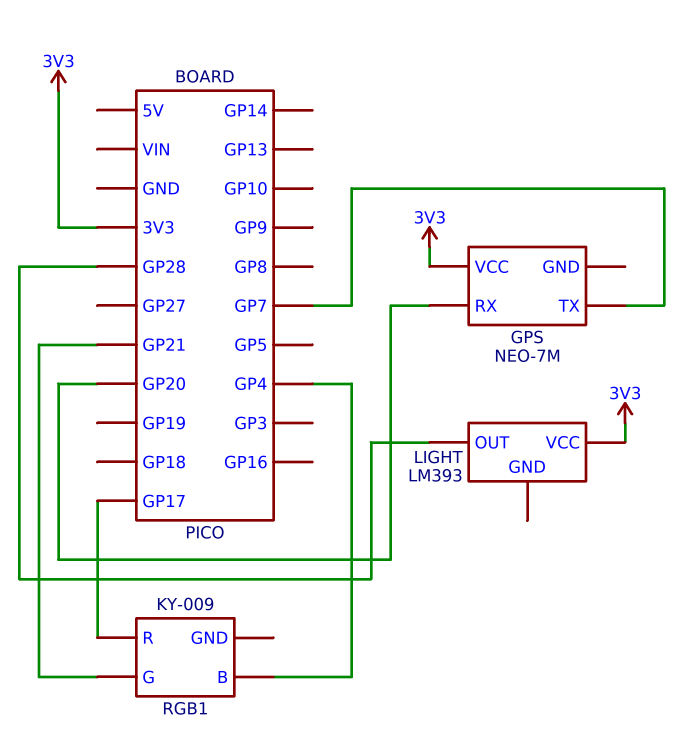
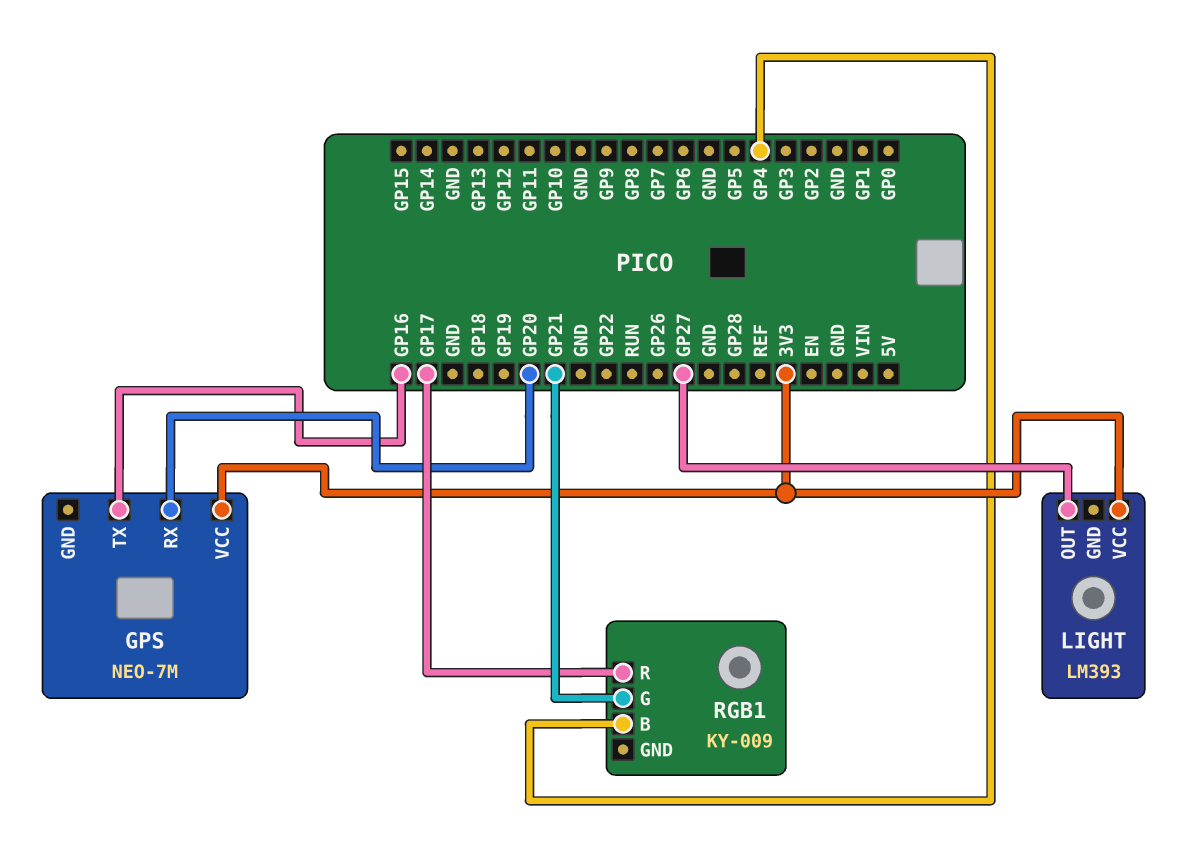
GPS pin TX: GP7 -> GP16
LIGHT pin OUT: GP28 -> GP27

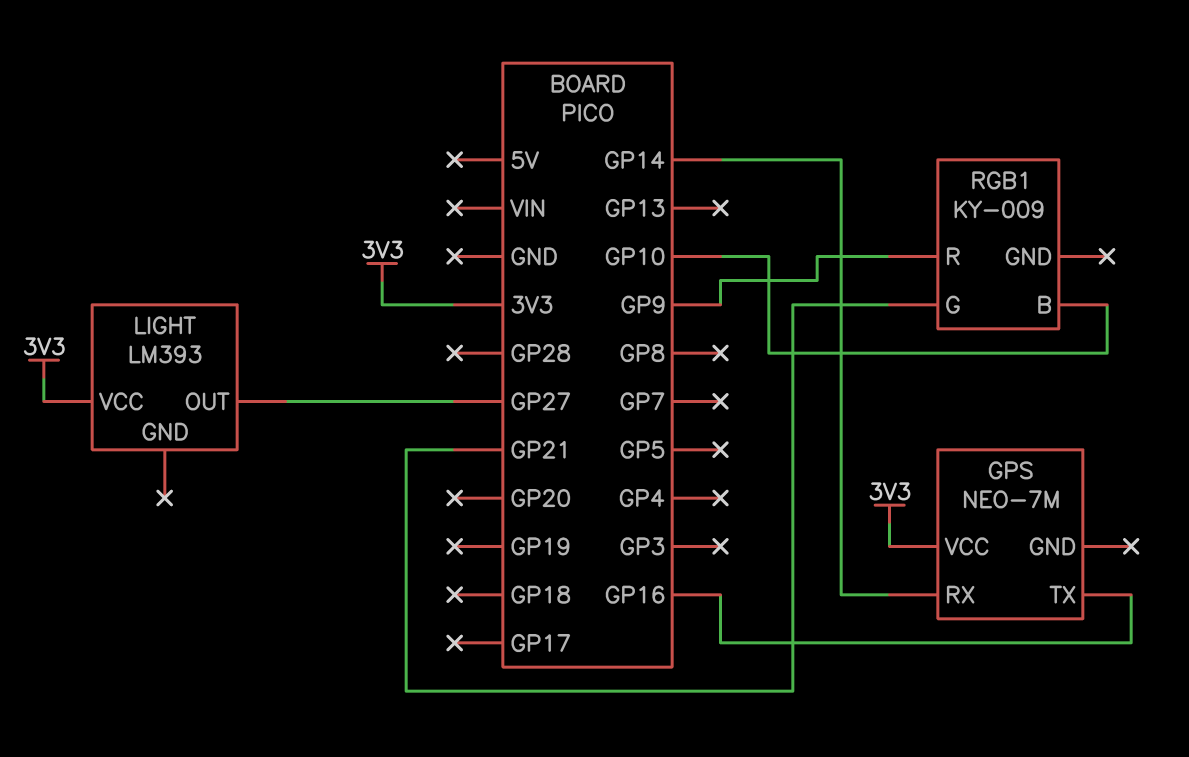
GPS pin RX: GP20 -> GP14
RGB1 pin B: GP4 -> GP10
RGB1 pin R: GP17 -> GP9

